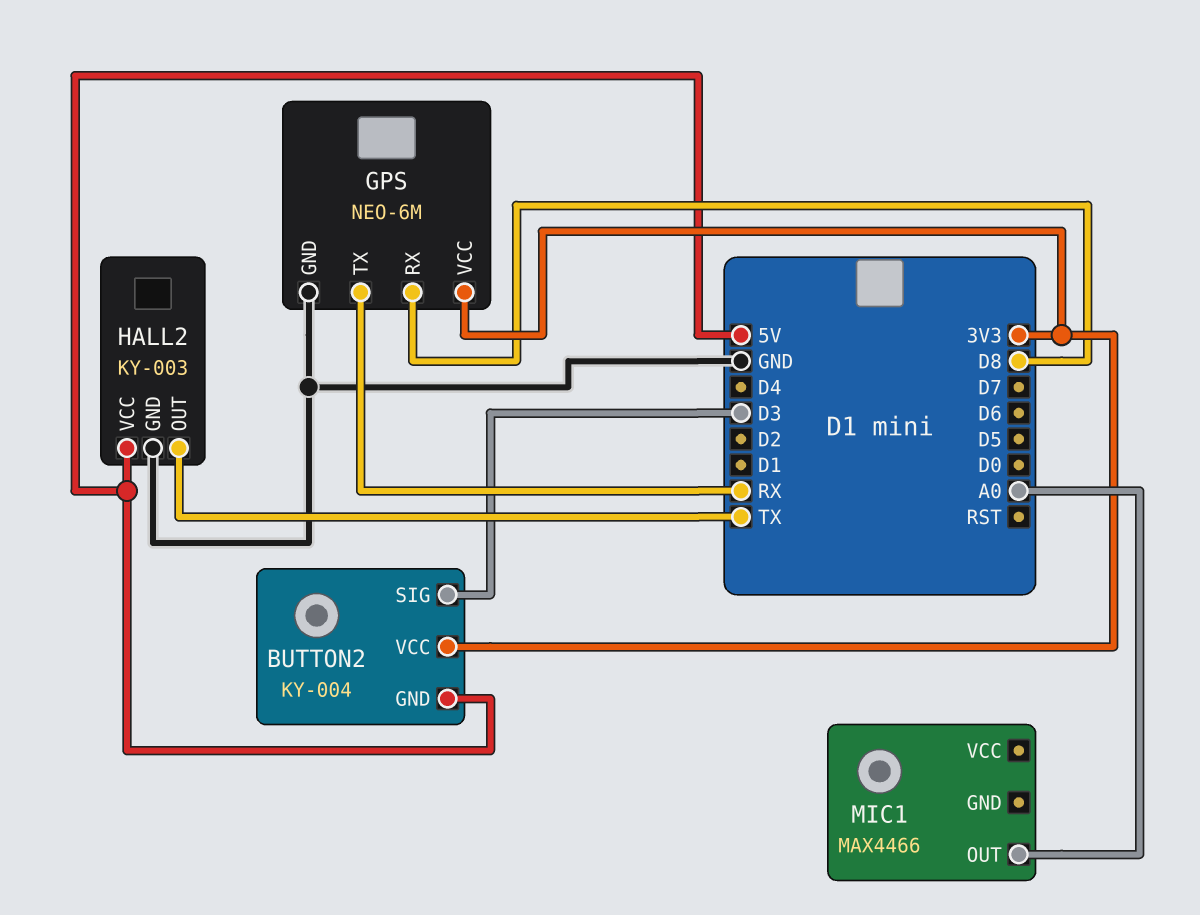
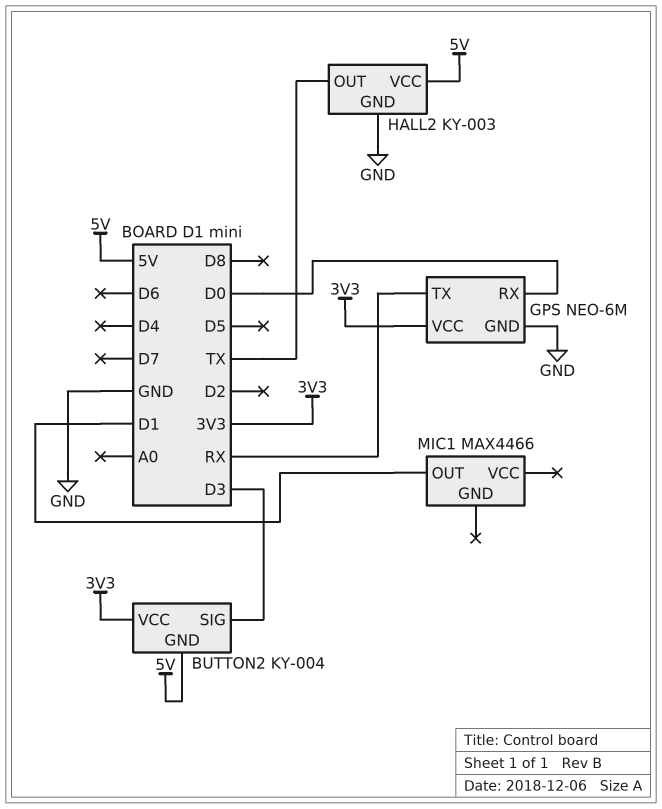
GPS pin RX: D8 -> D0
MIC1 pin OUT: A0 -> D1

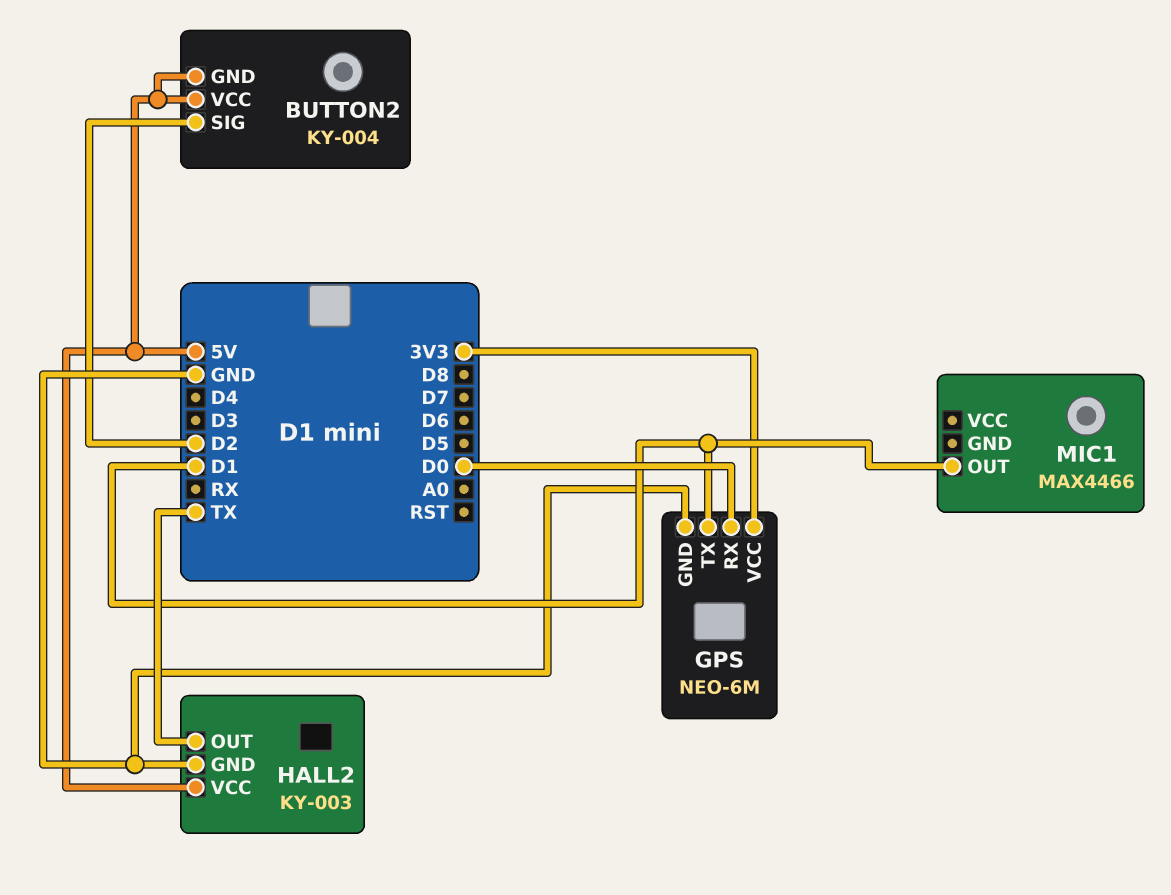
BUTTON2 pin SIG: D3 -> D2
BUTTON2 pin VCC: 3V3 -> 5V
GPS pin TX: RX -> D1

